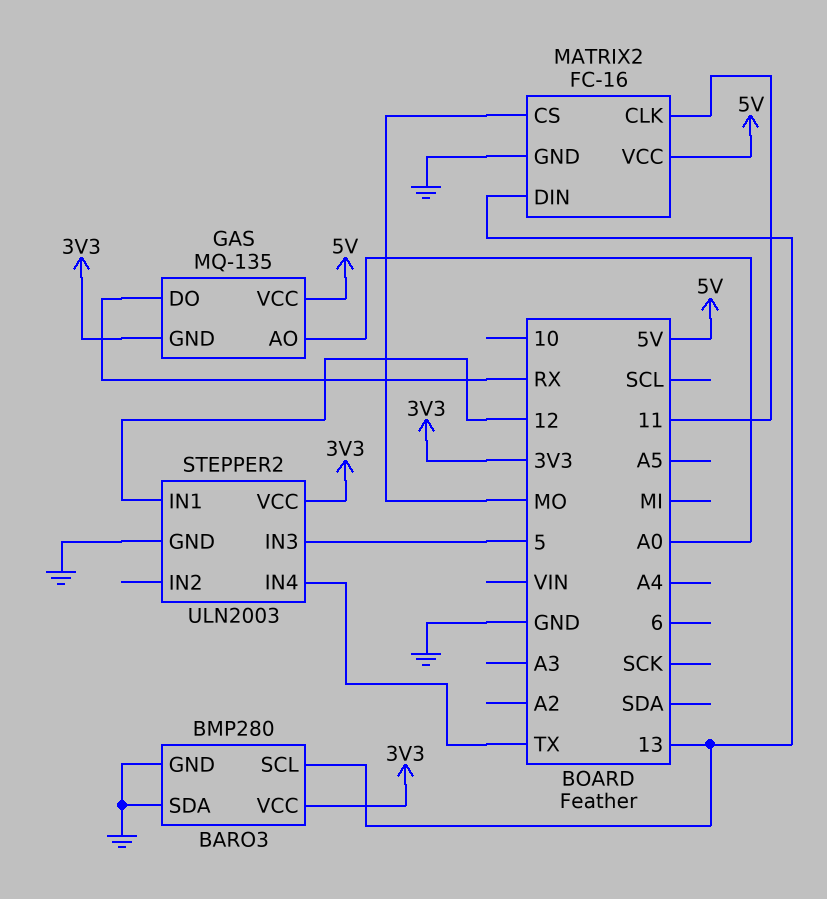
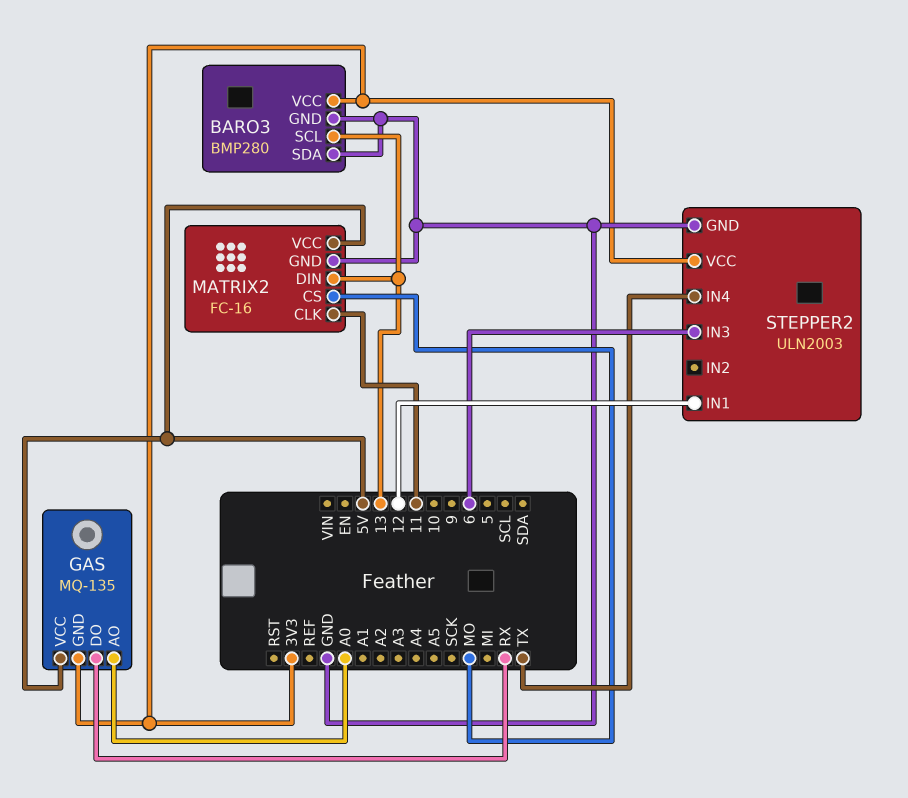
STEPPER2 pin IN3: 5 -> 6

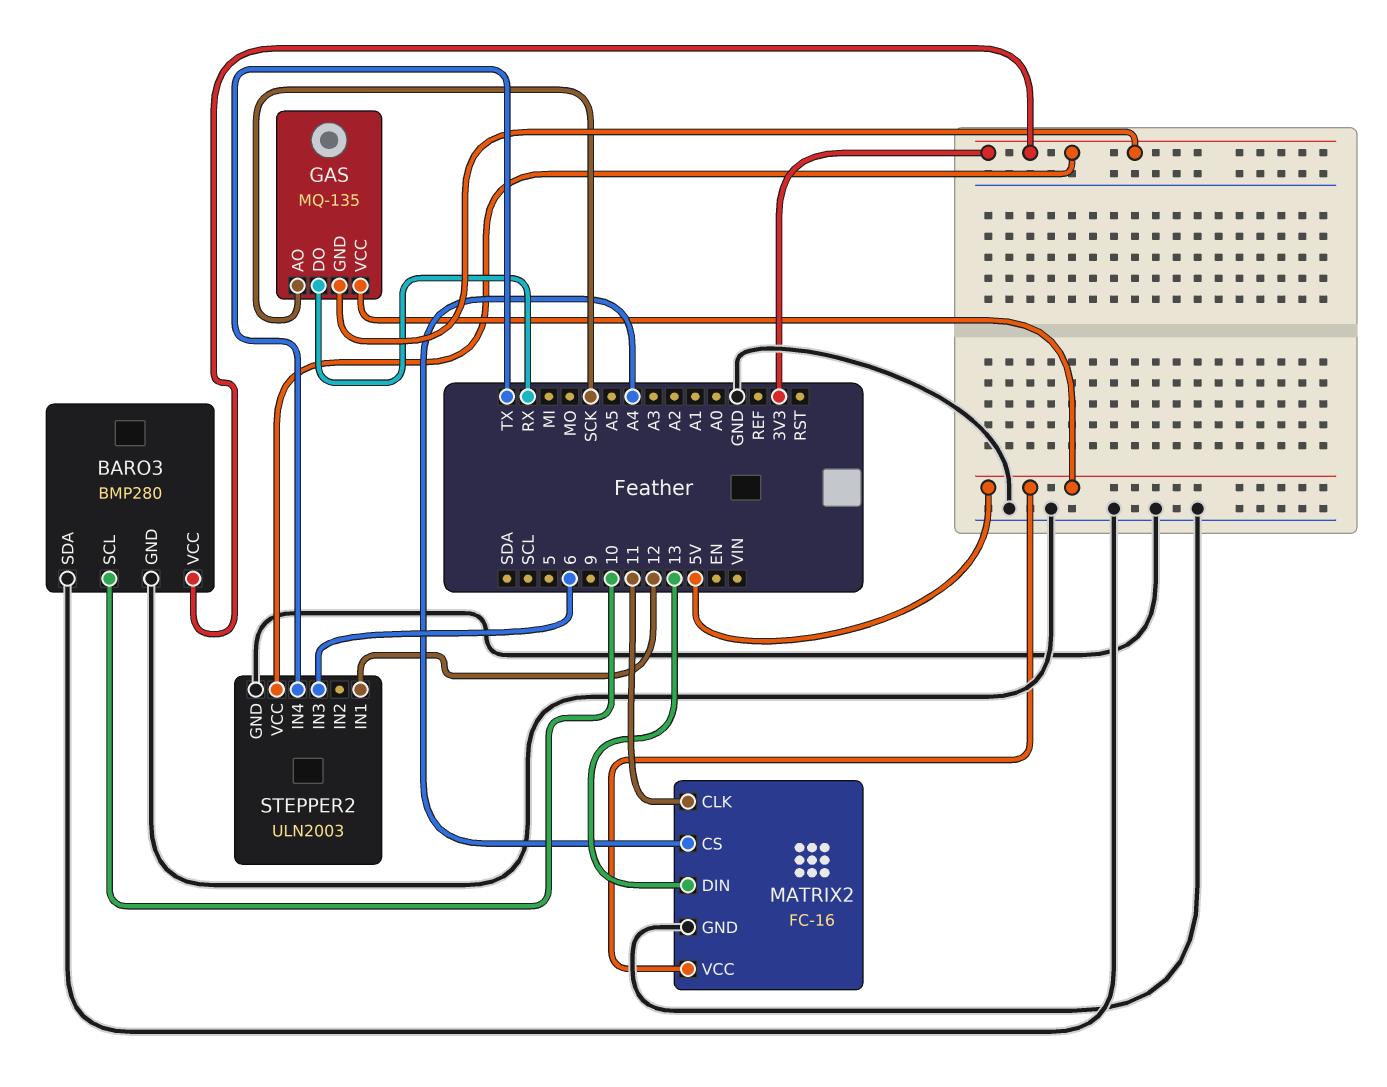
BARO3 pin SCL: 13 -> 10
GAS pin AO: A0 -> SCK
MATRIX2 pin CS: MO -> A4

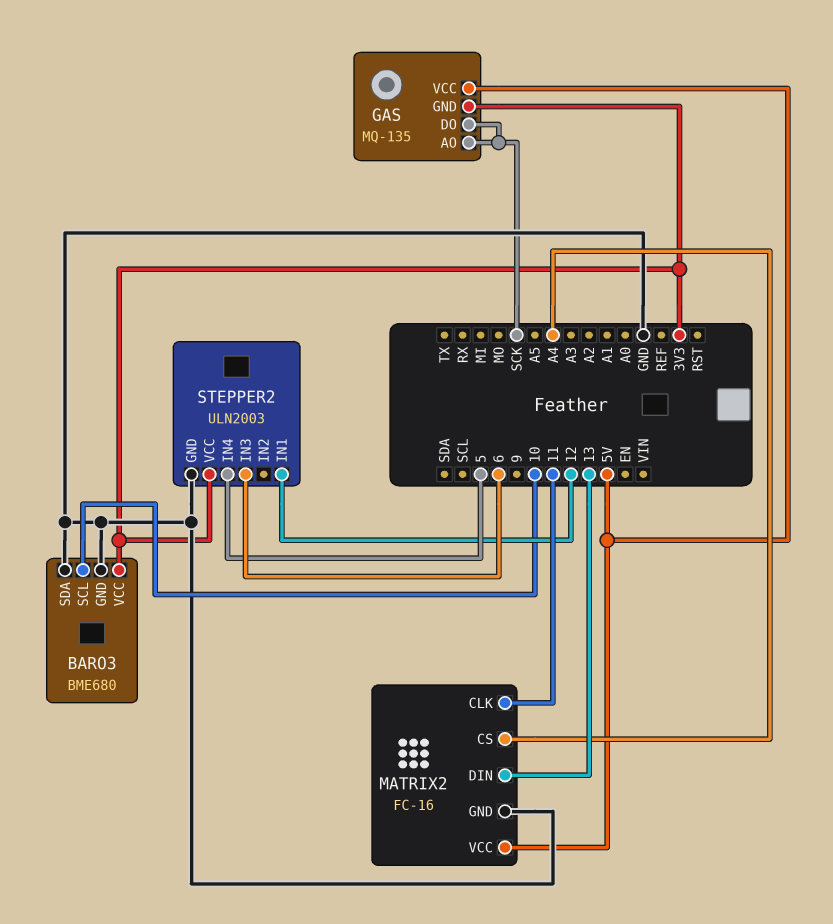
BARO3: BMP280 -> BME680
GAS pin DO: RX -> SCK
STEPPER2 pin IN4: TX -> 5

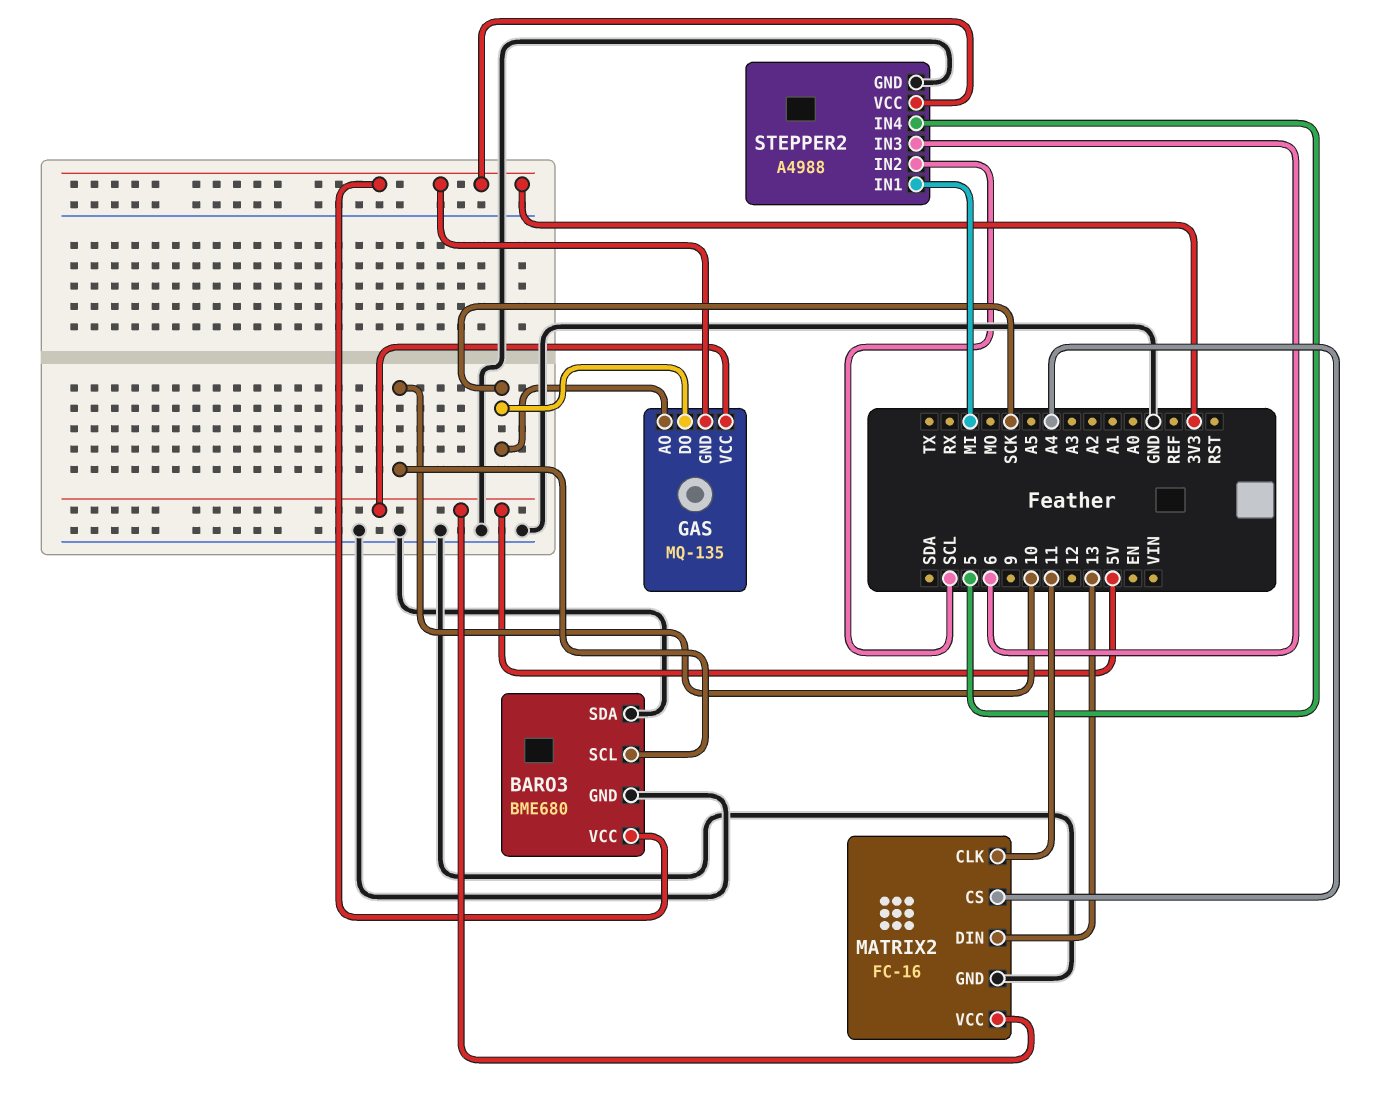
STEPPER2: ULN2003 -> A4988
STEPPER2 pin IN1: 12 -> MI
STEPPER2 pin IN2: none -> SCL

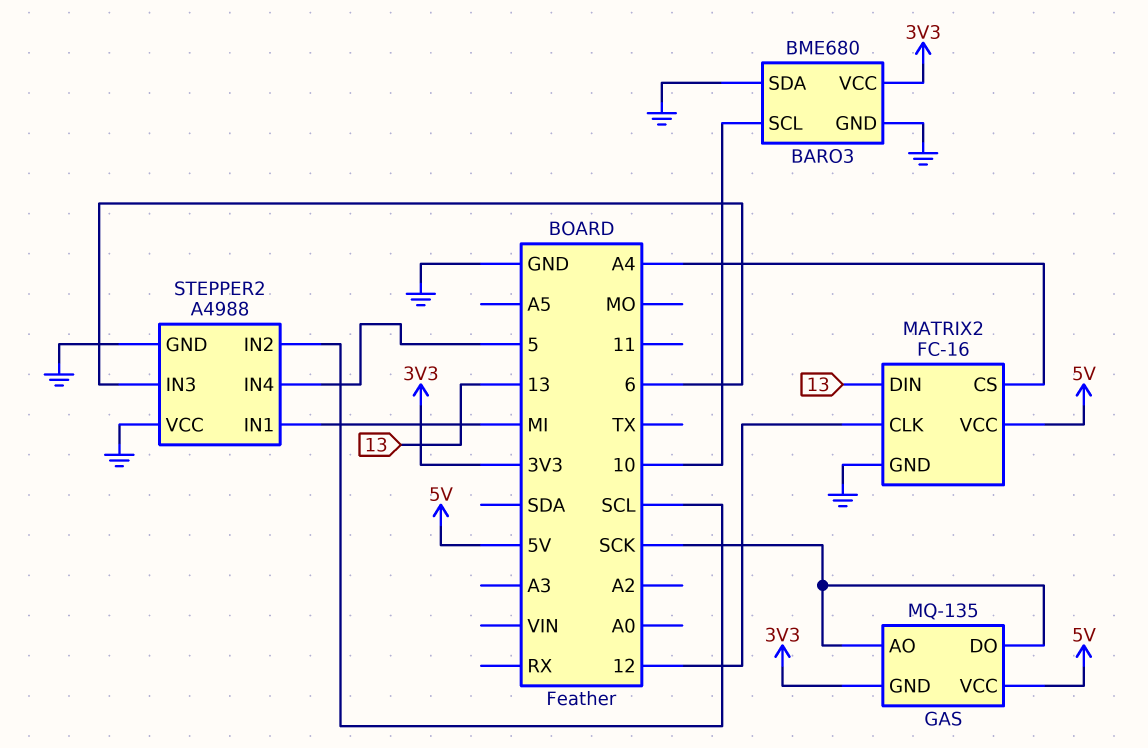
MATRIX2 pin CLK: 11 -> 12
STEPPER2 pin VCC: 3V3 -> GND

